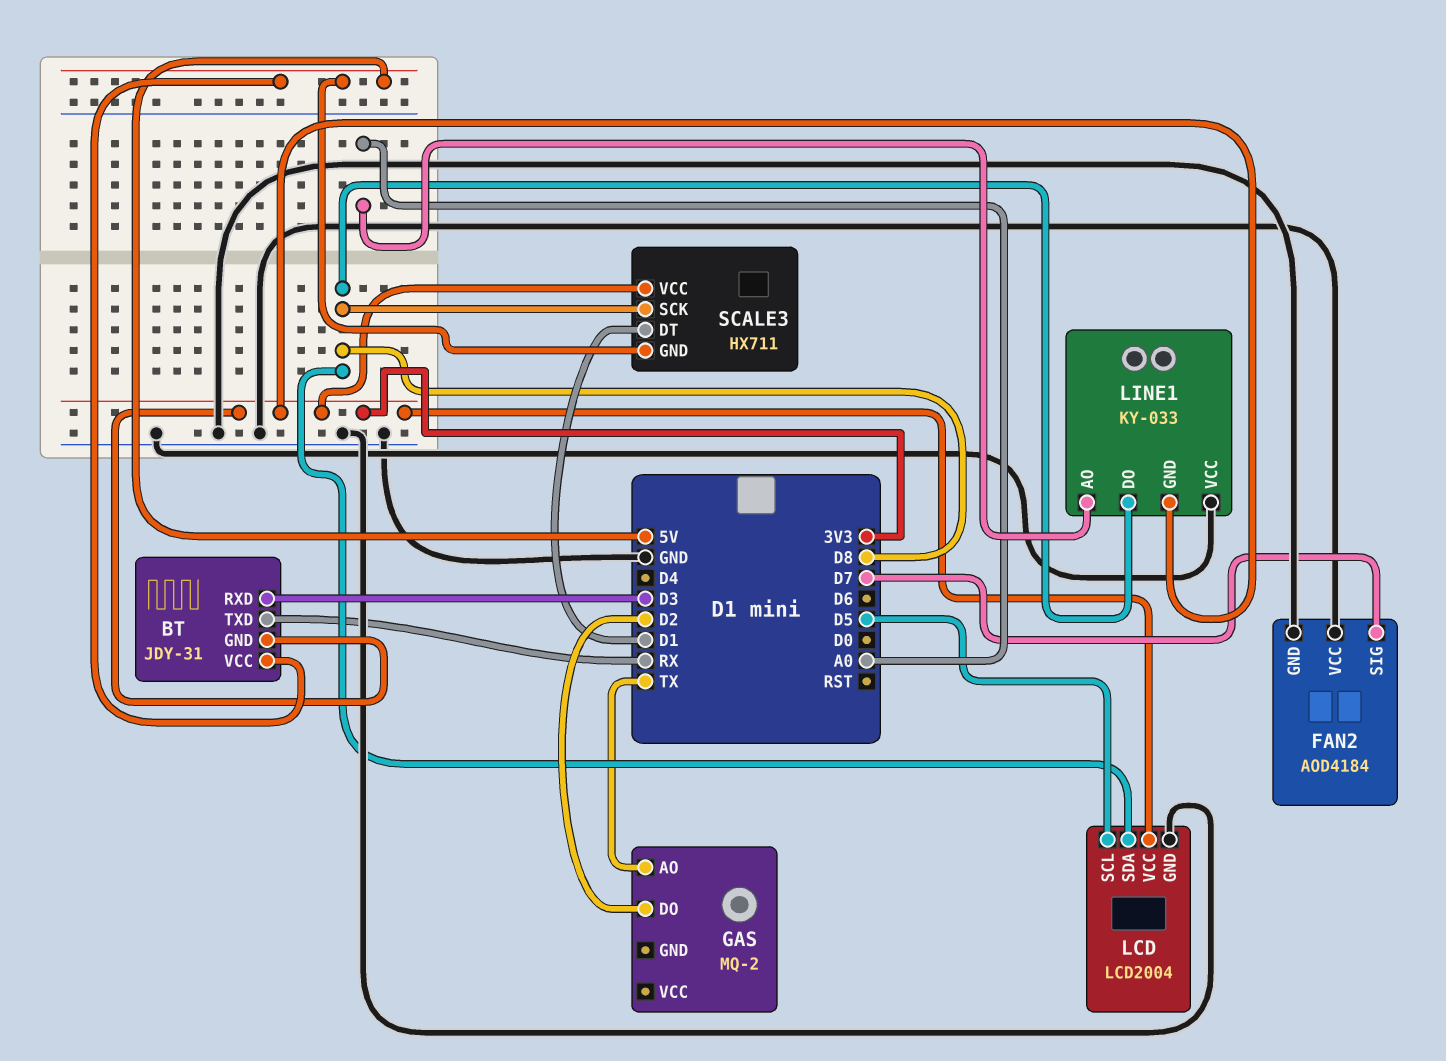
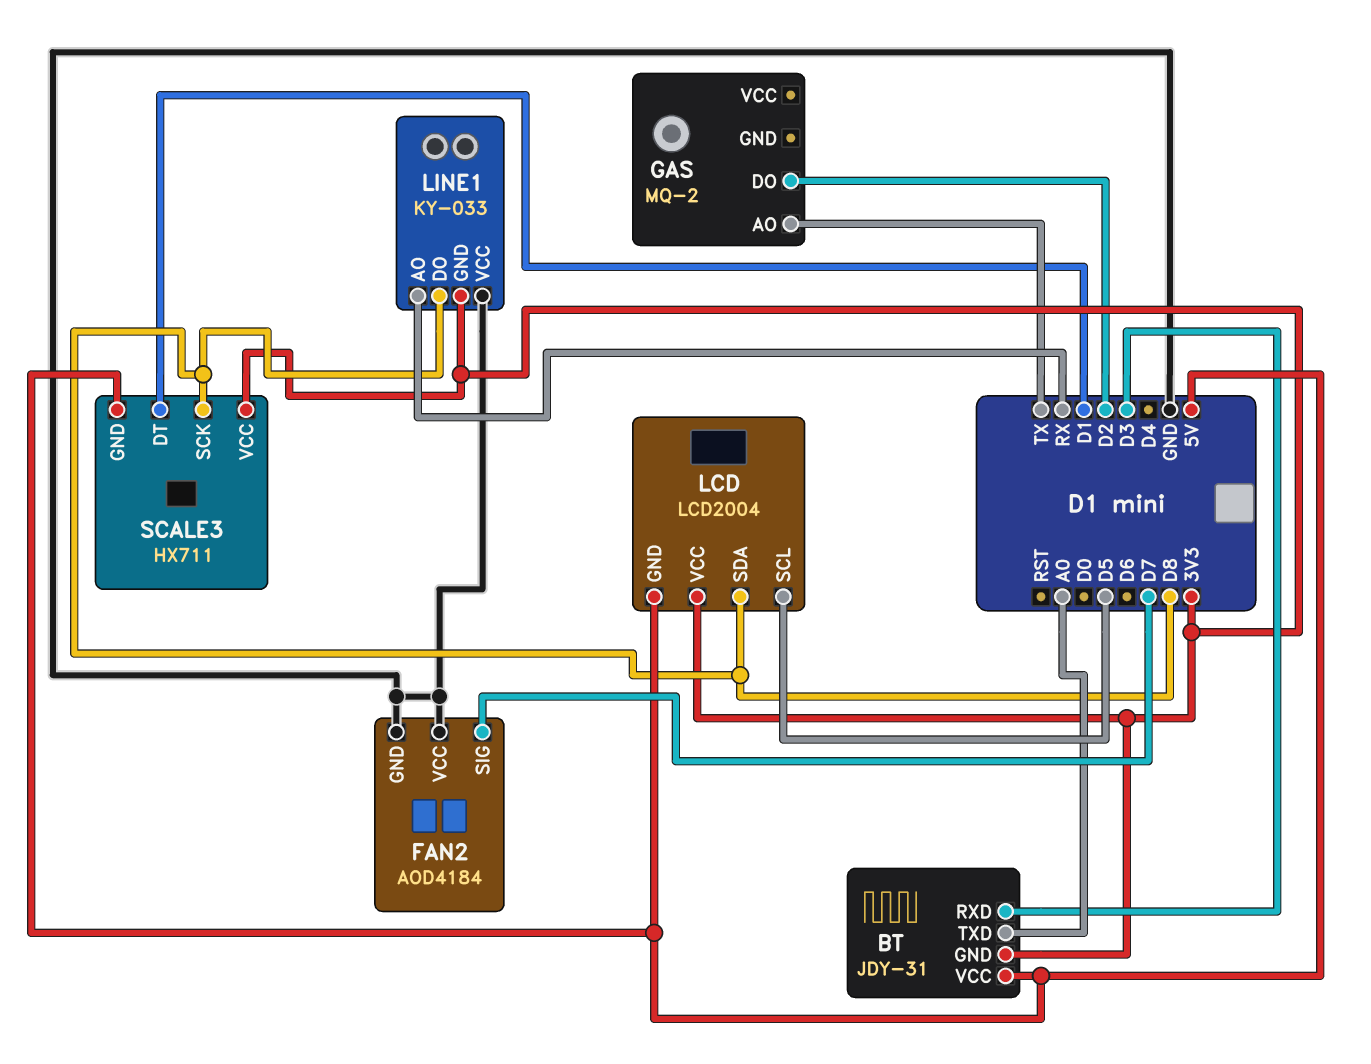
BT pin TXD: RX -> A0
LCD pin GND: GND -> 5V
LINE1 pin AO: A0 -> RX

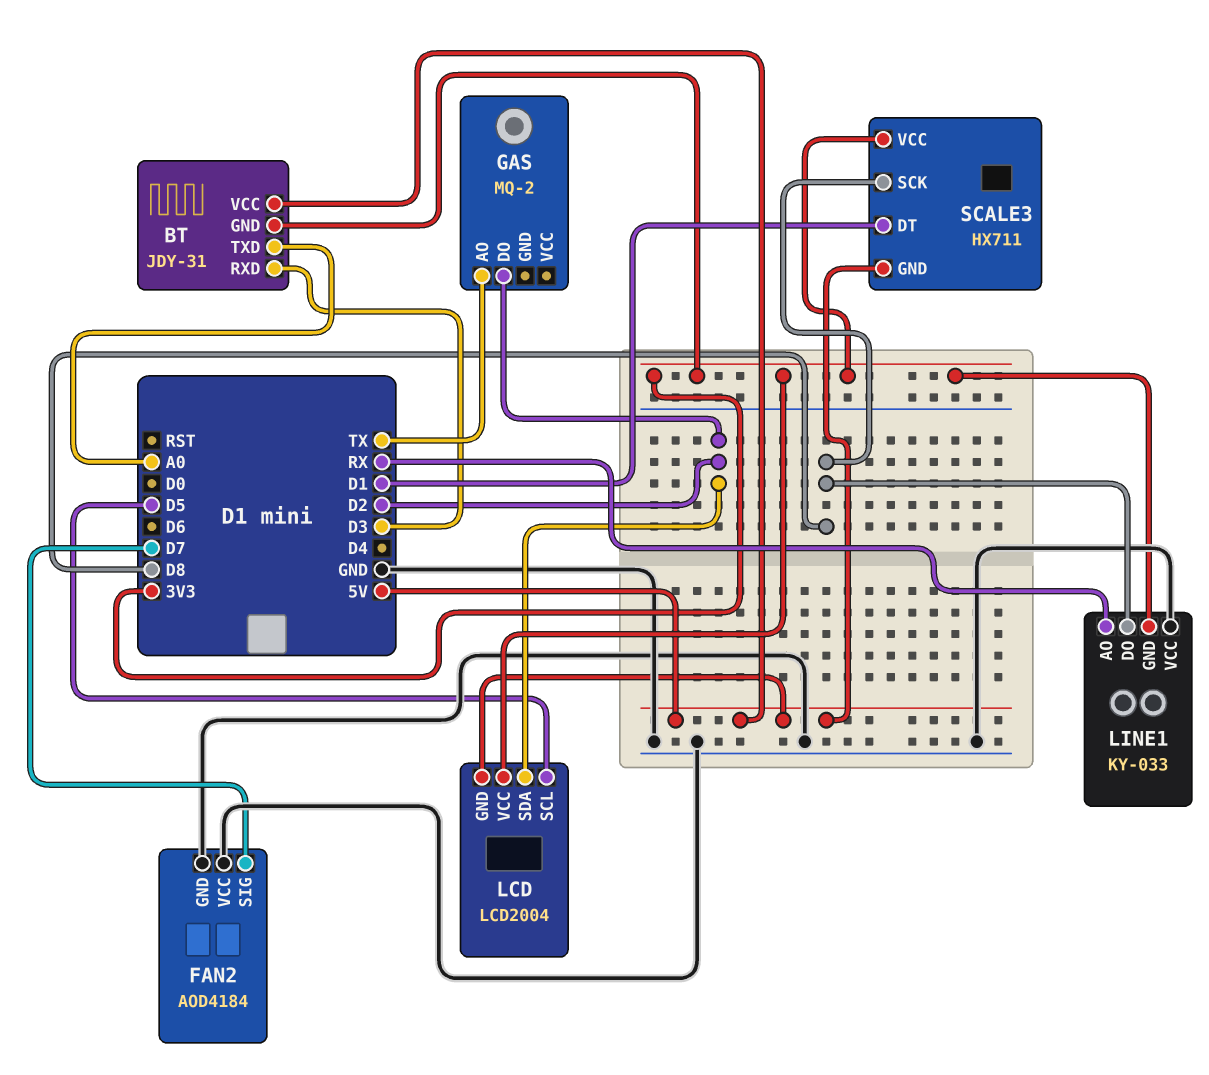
LCD pin SDA: D8 -> D2

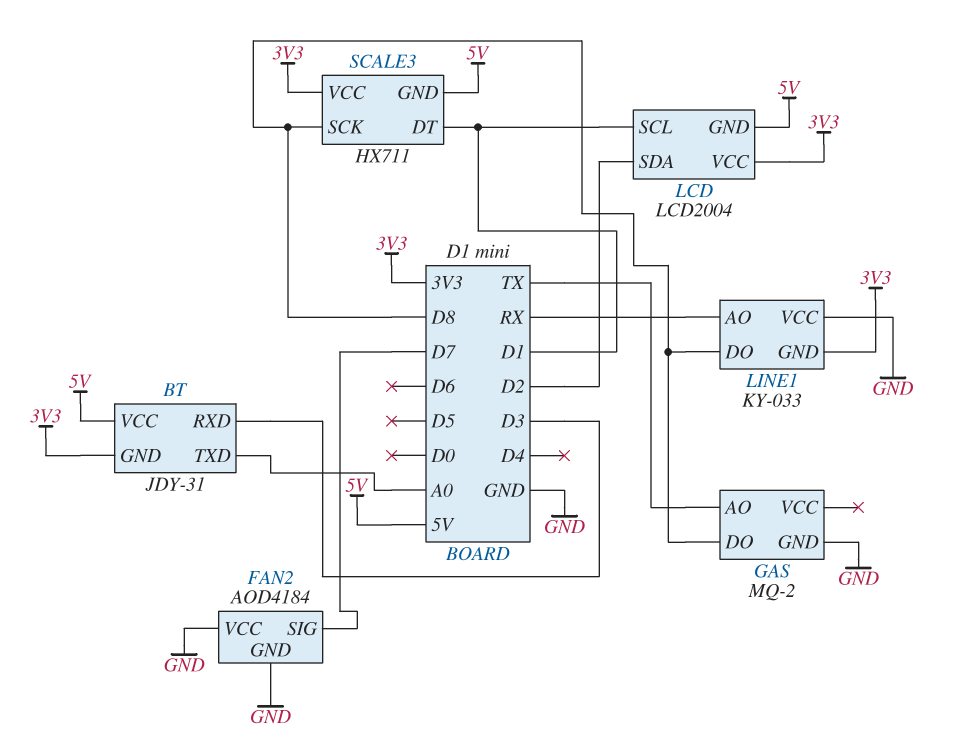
GAS pin DO: D2 -> D8
GAS pin GND: none -> GND
LCD pin SCL: D5 -> D1

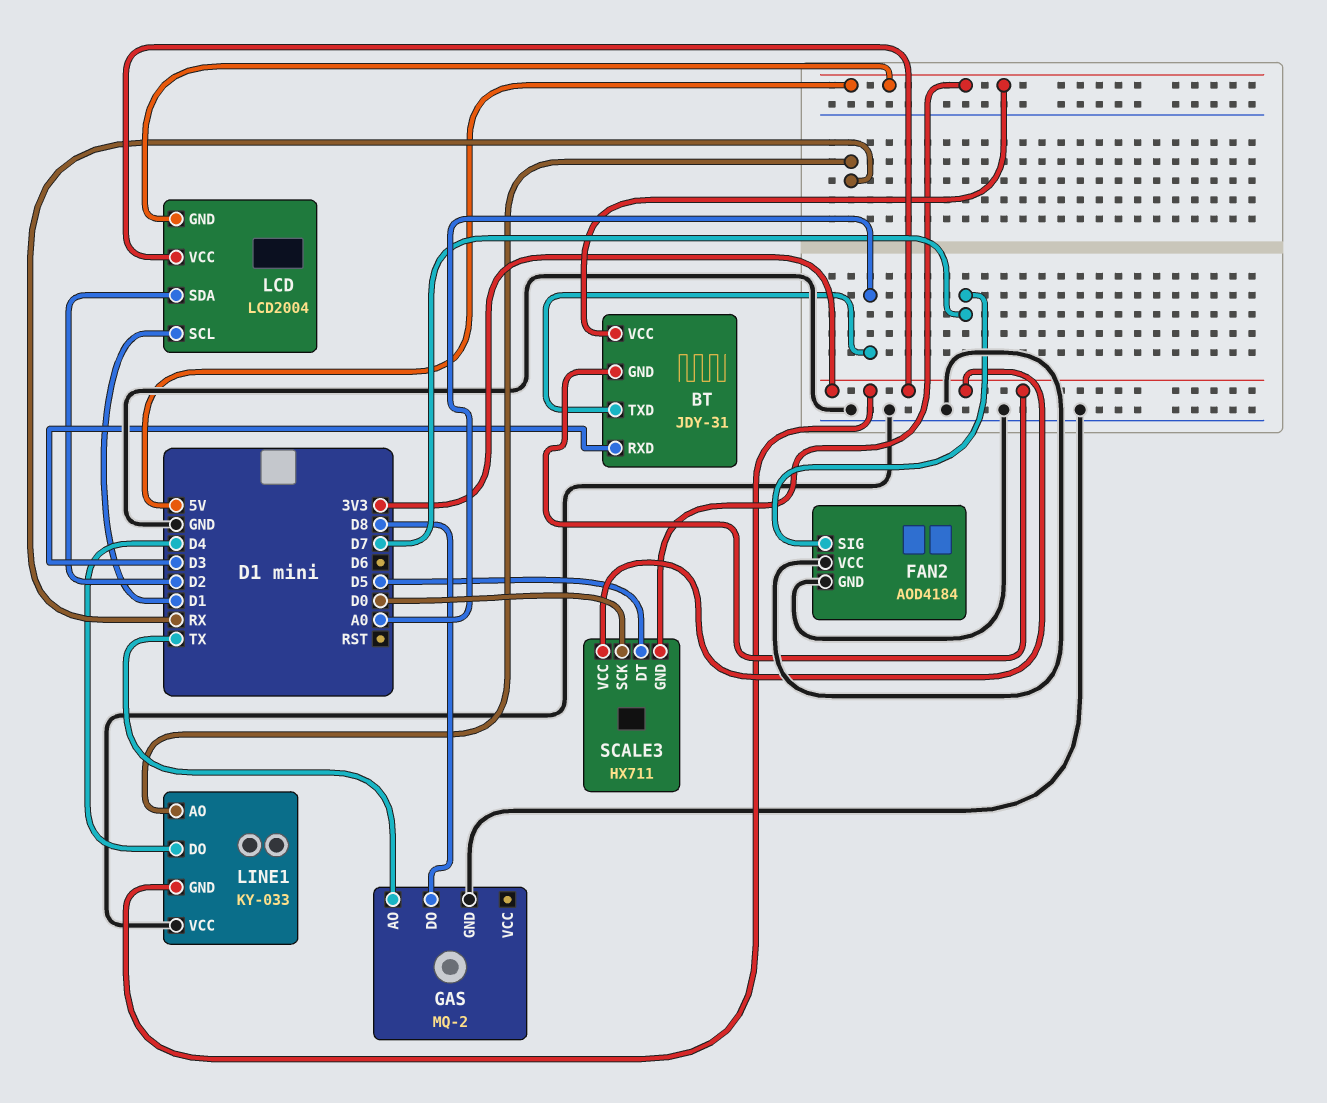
LINE1 pin DO: D8 -> D4
SCALE3 pin DT: D1 -> D5
SCALE3 pin SCK: D8 -> D0

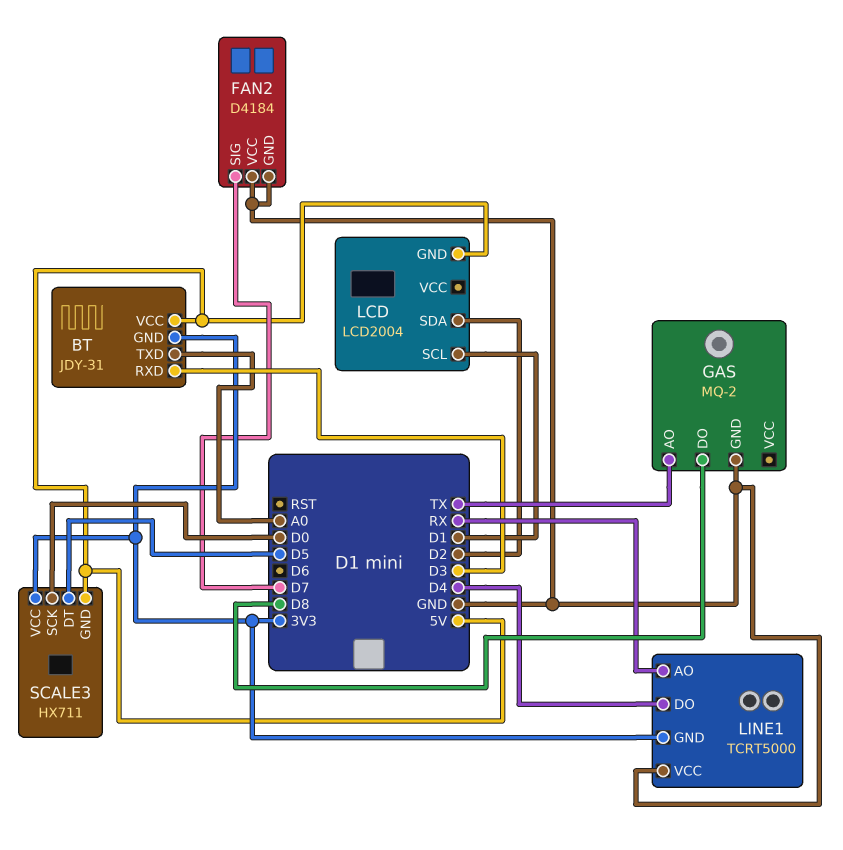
FAN2: AOD4184 -> D4184
LCD pin VCC: 3V3 -> none
LINE1: KY-033 -> TCRT5000

